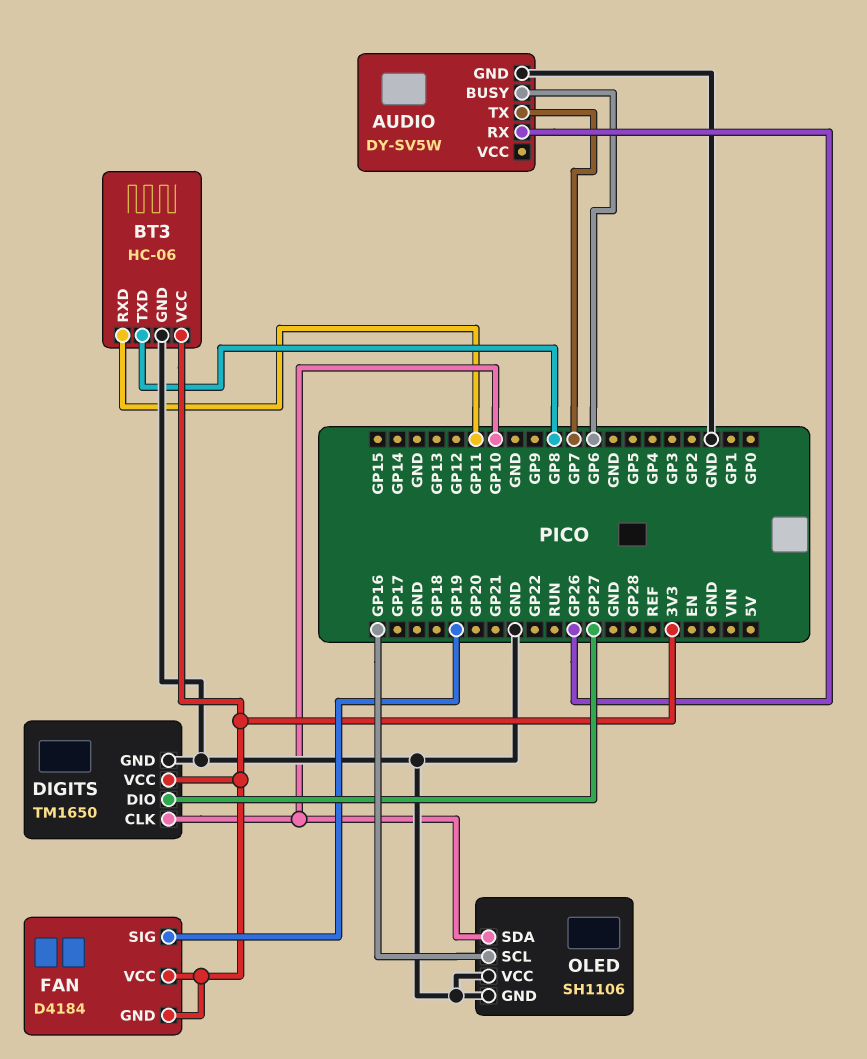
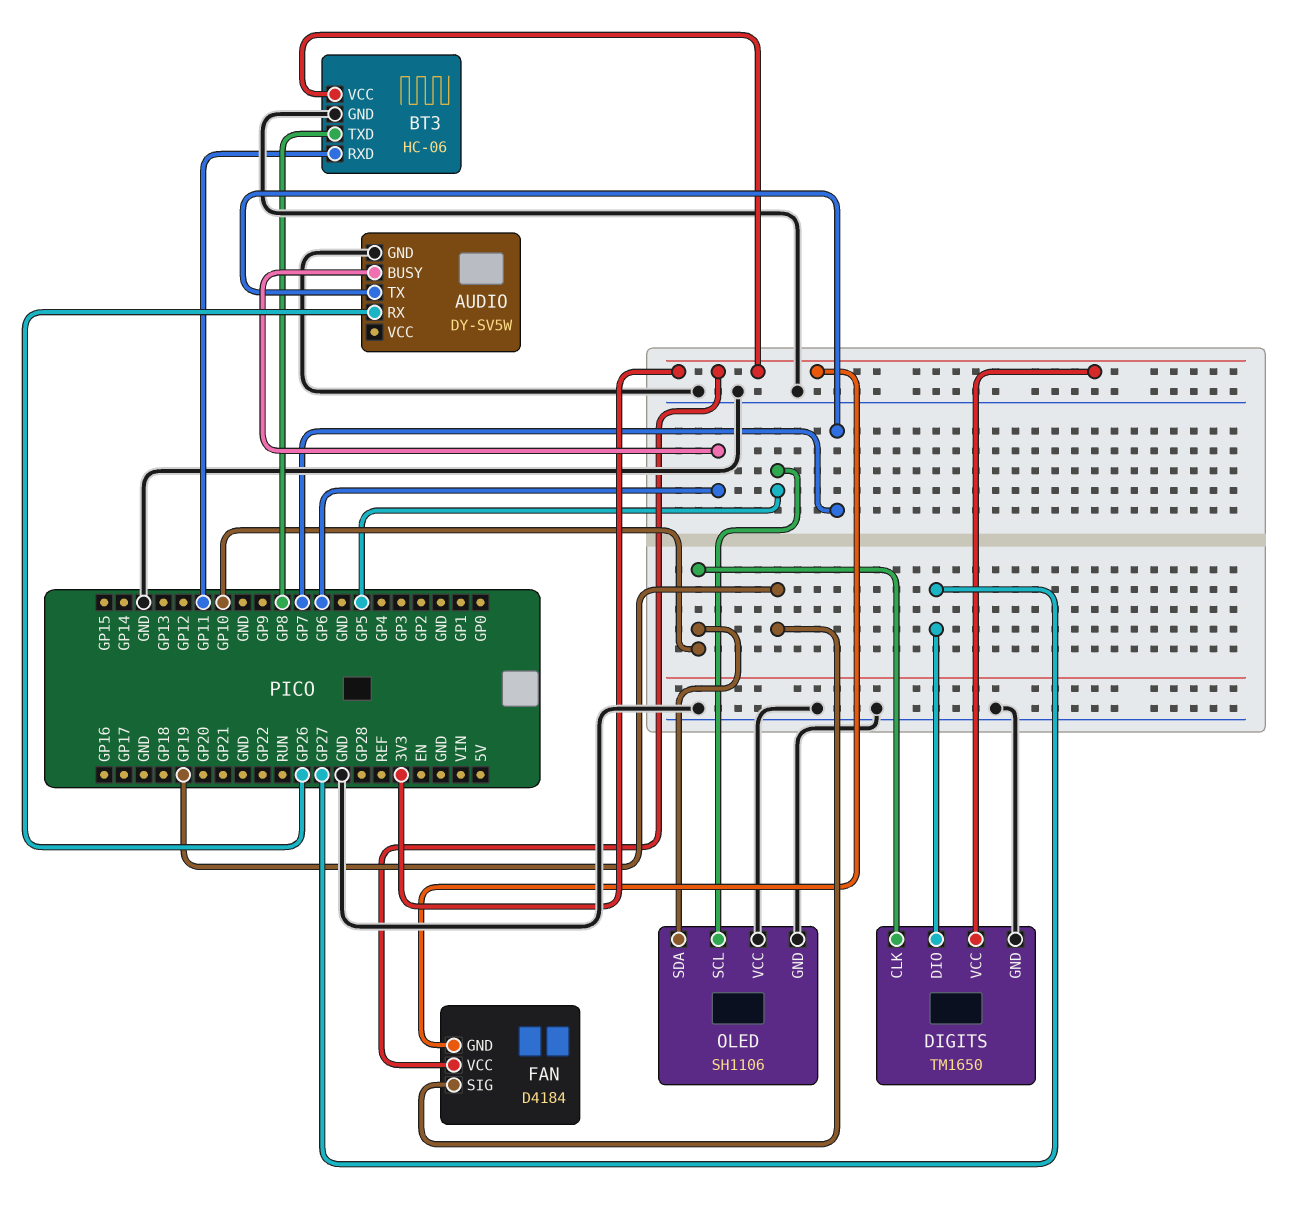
OLED pin SCL: GP16 -> GP5

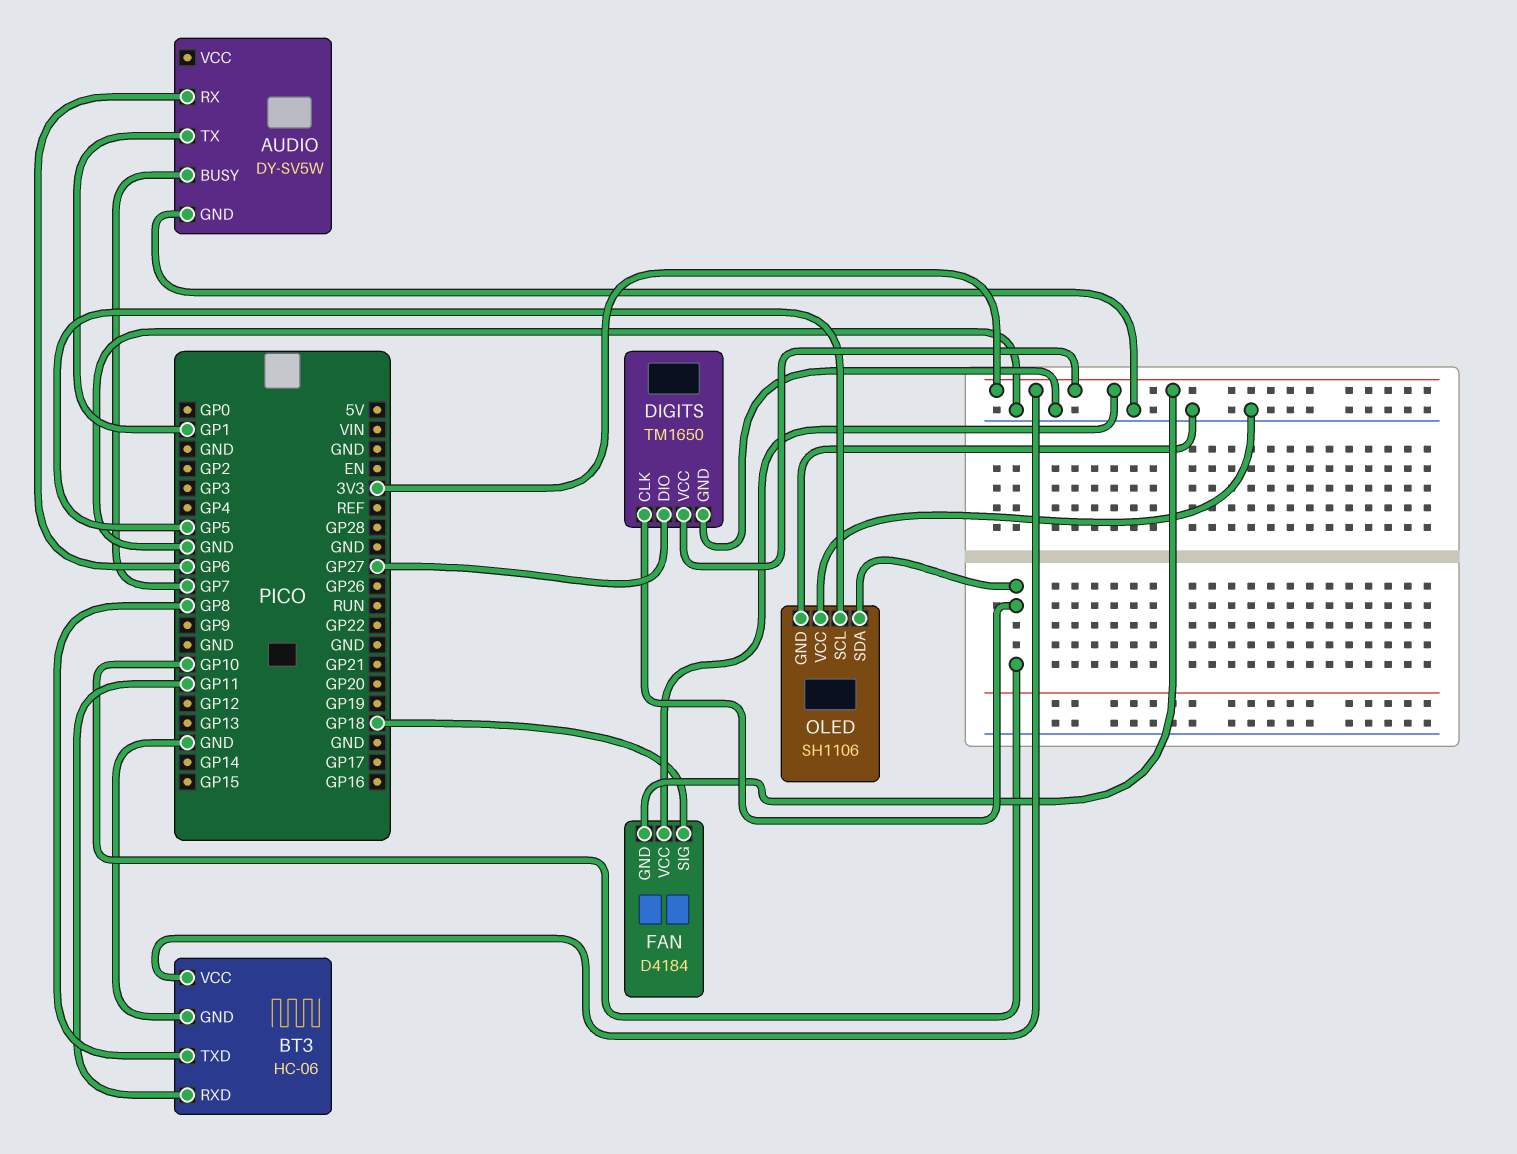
AUDIO pin BUSY: GP6 -> GP7
AUDIO pin RX: GP26 -> GP6
AUDIO pin TX: GP7 -> GP1
FAN pin SIG: GP19 -> GP18

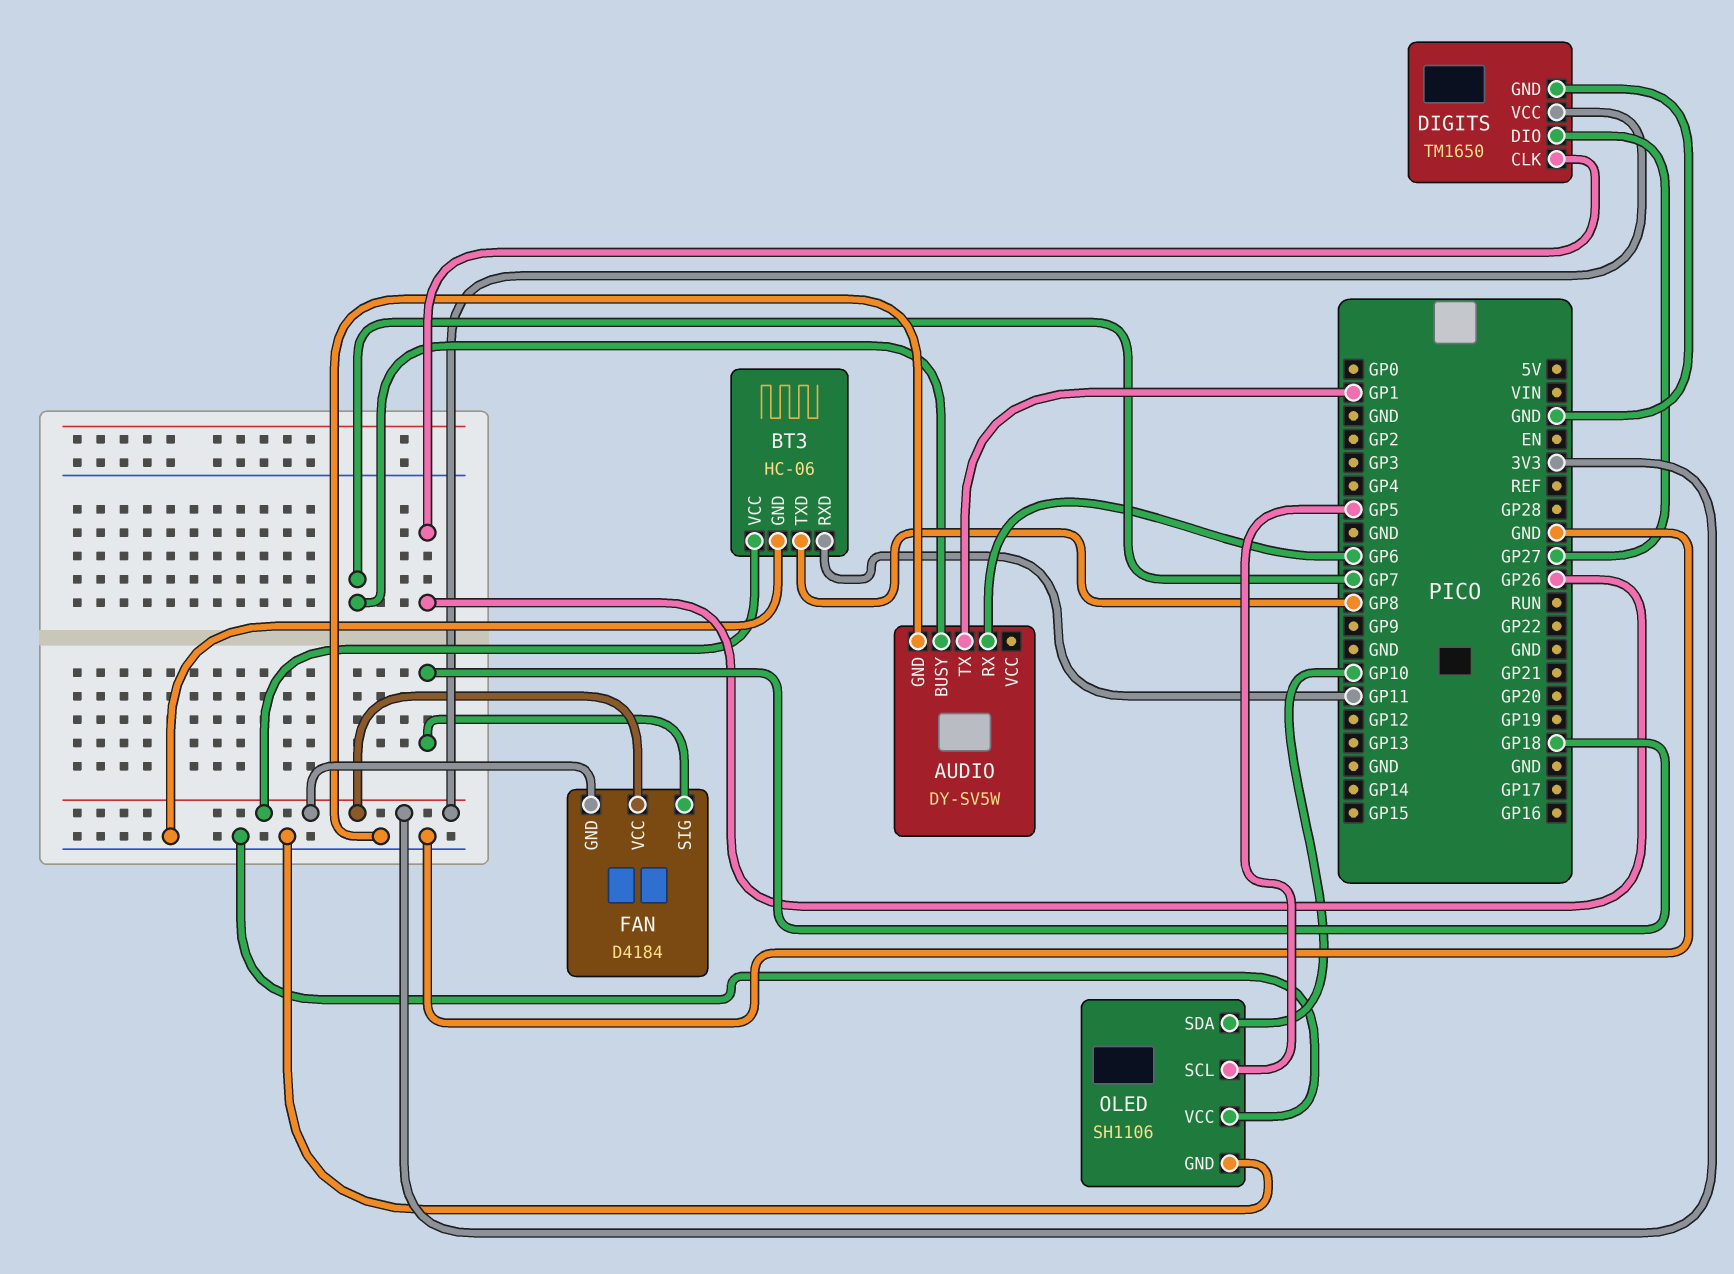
DIGITS pin CLK: GP10 -> GP26

